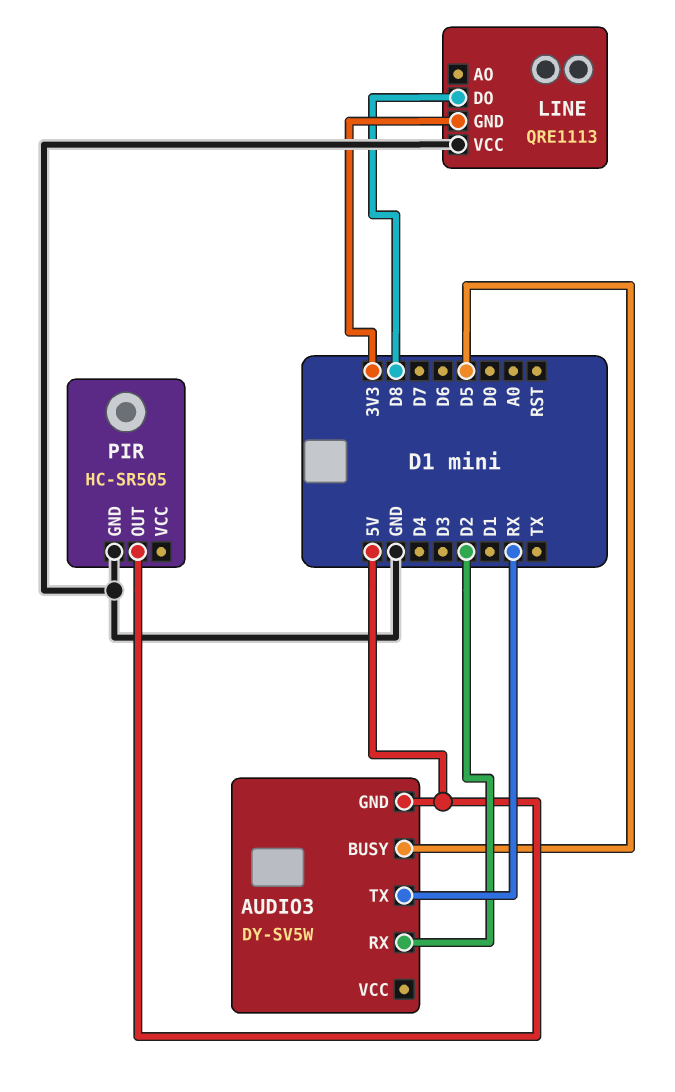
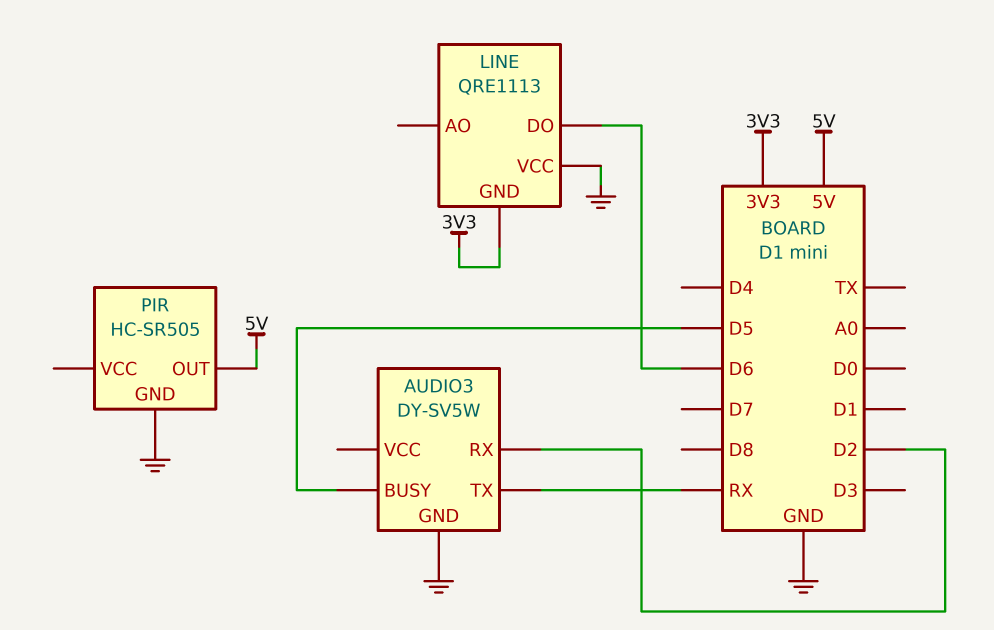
AUDIO3 pin GND: 5V -> GND
LINE pin DO: D8 -> D6

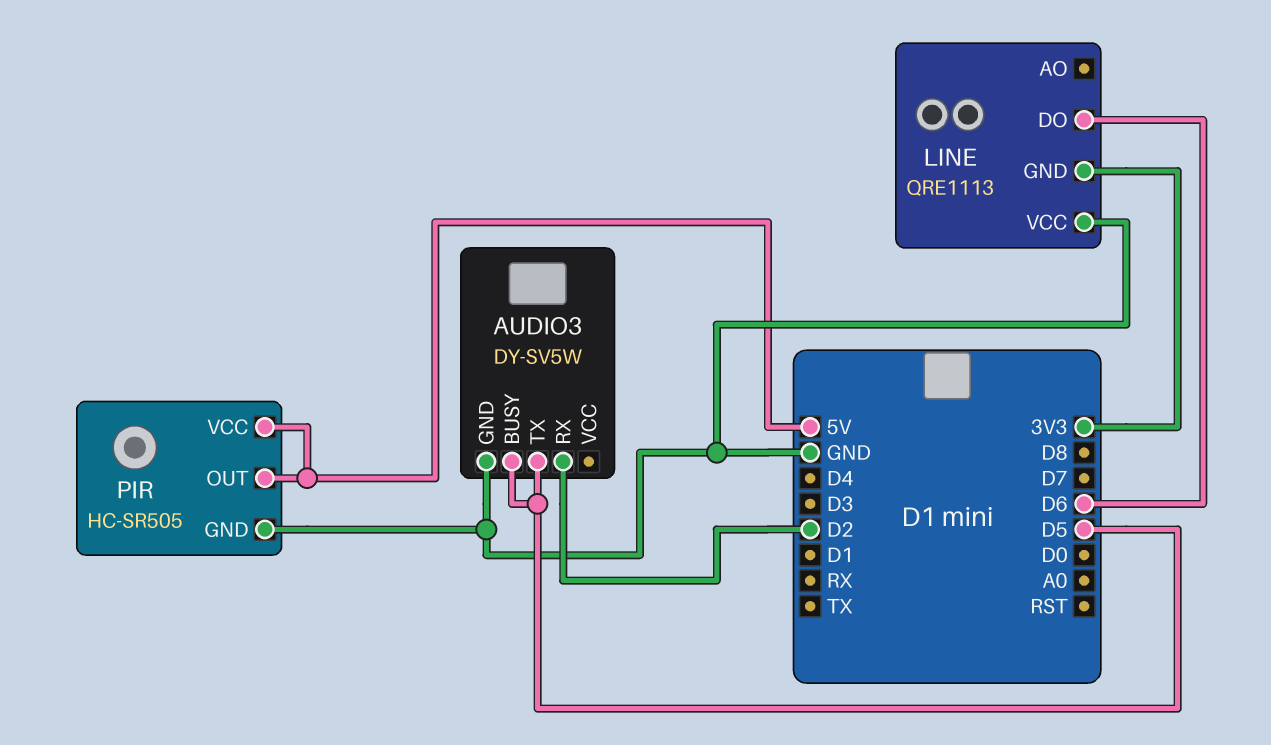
AUDIO3 pin TX: RX -> D5
PIR pin VCC: none -> 5V

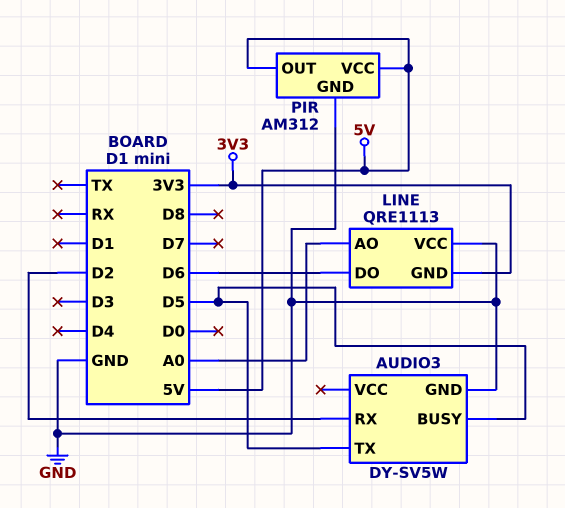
LINE pin AO: none -> A0
PIR: HC-SR505 -> AM312

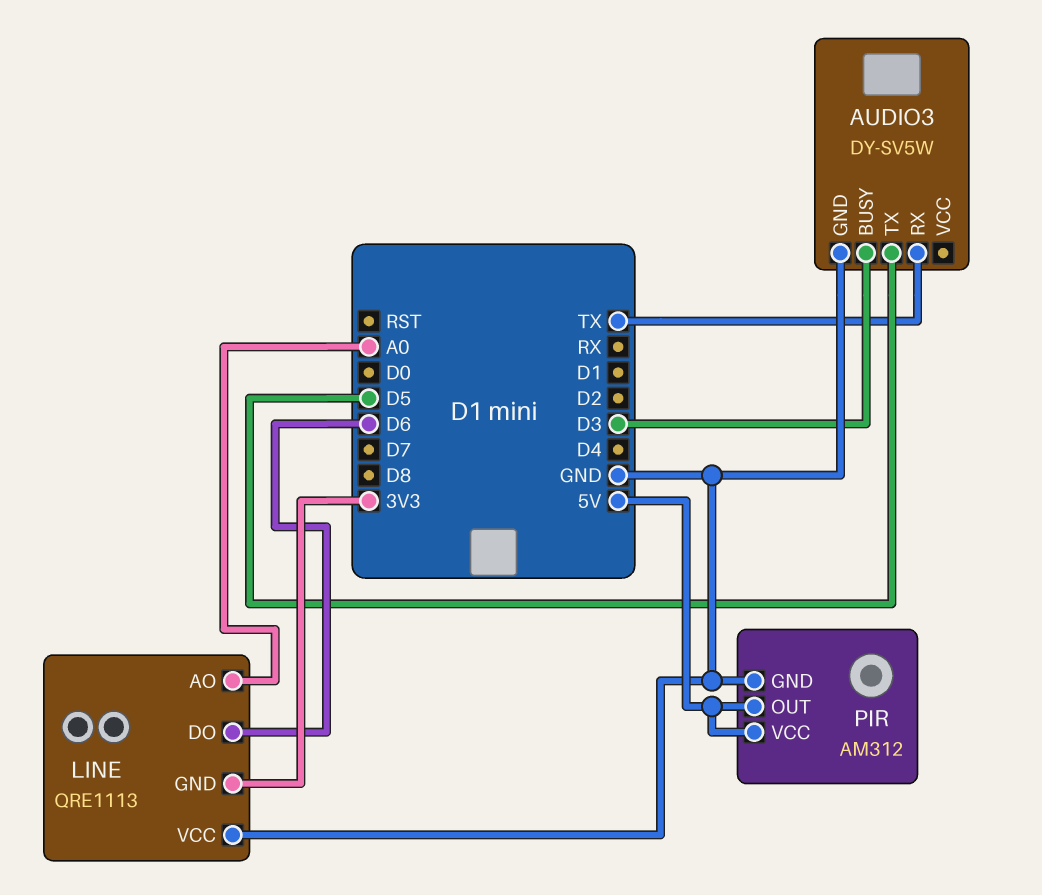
AUDIO3 pin BUSY: D5 -> D3
AUDIO3 pin RX: D2 -> TX

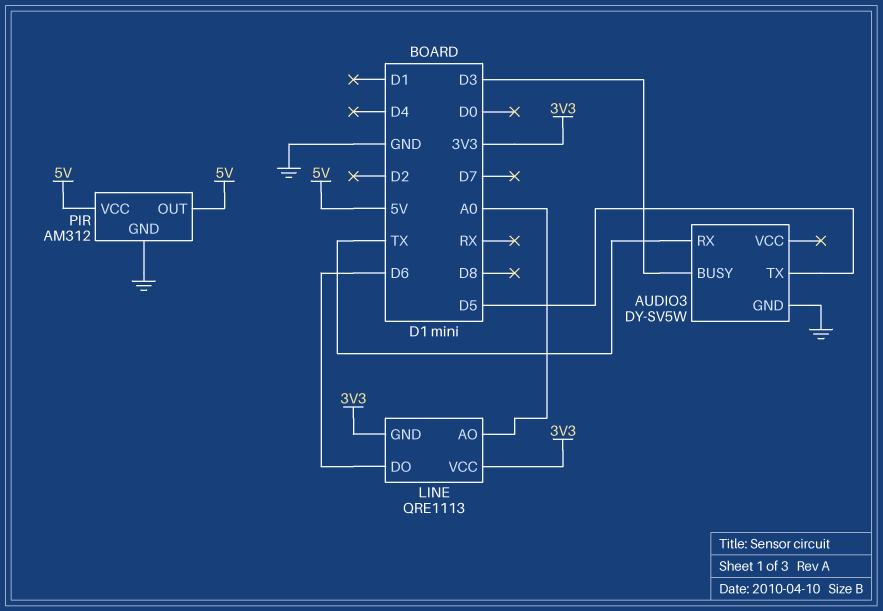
LINE pin VCC: GND -> 3V3

